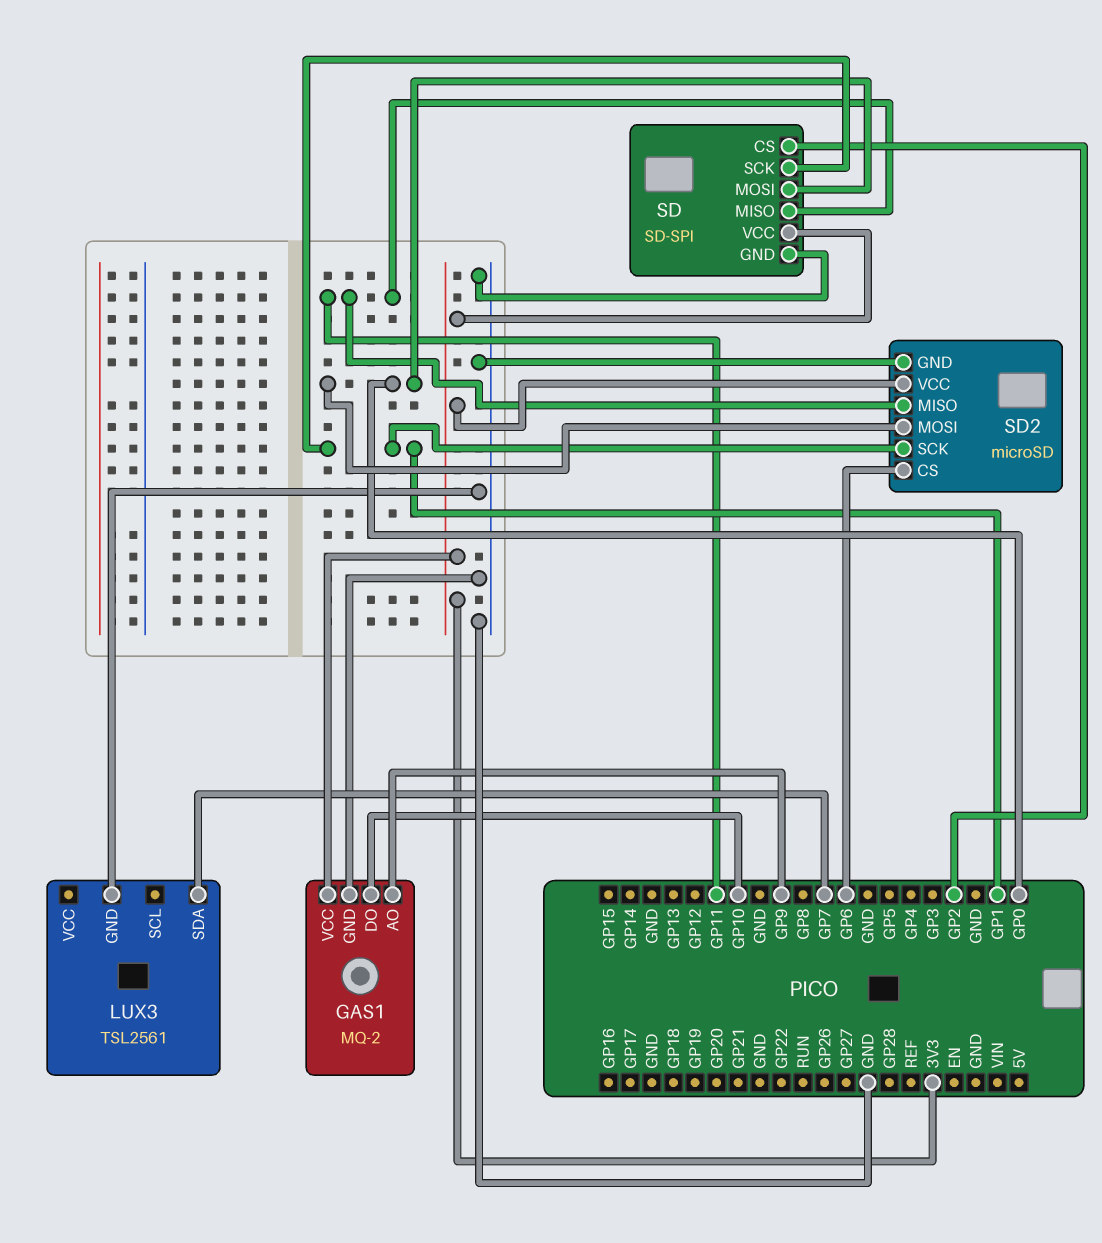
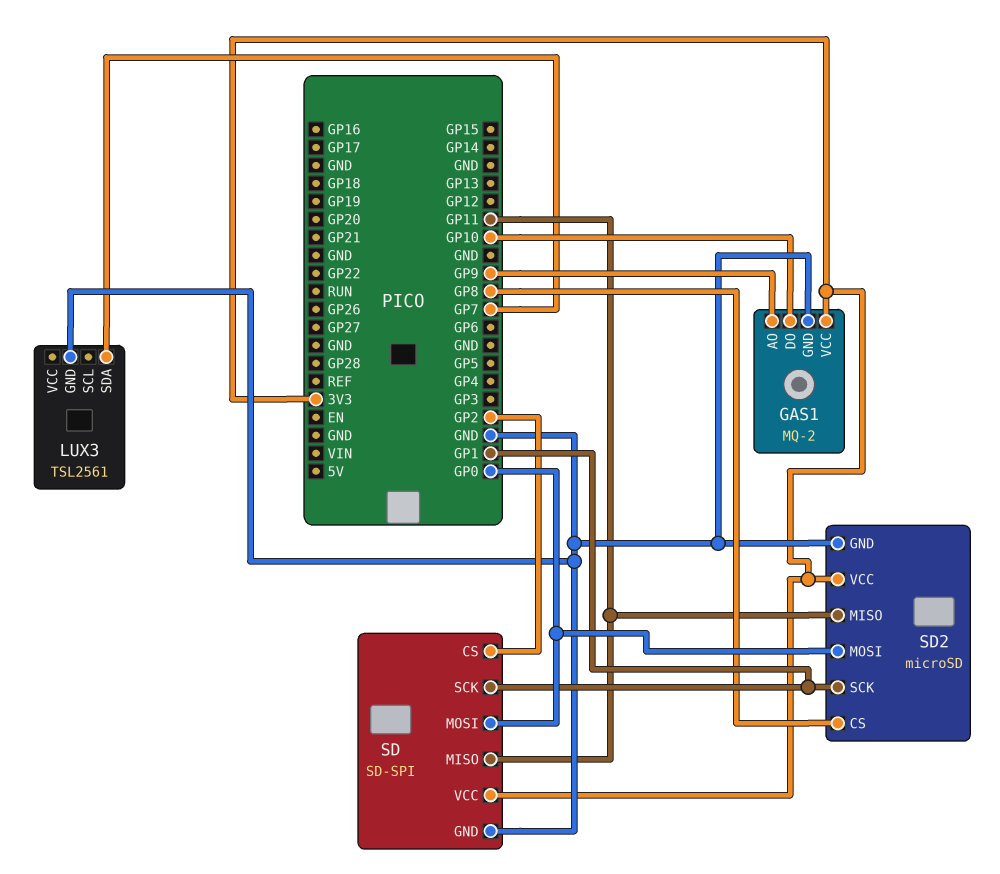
SD2 pin CS: GP6 -> GP8

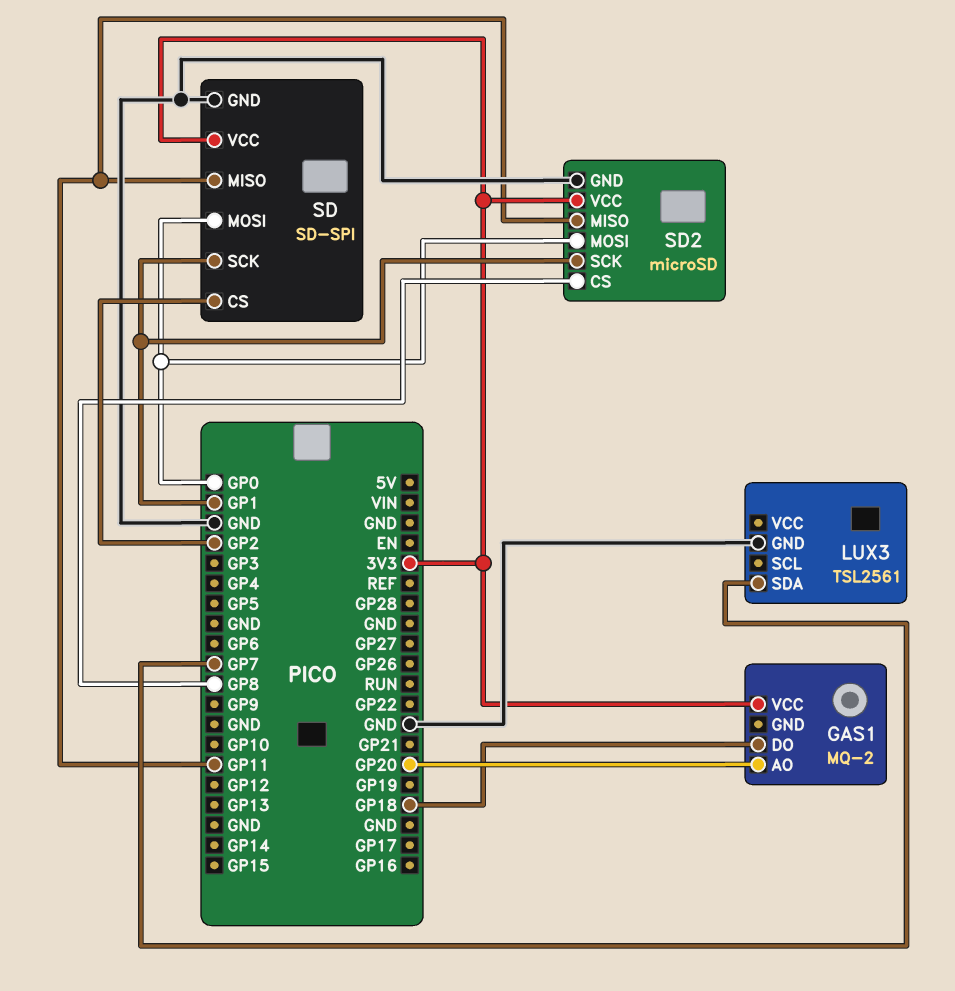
GAS1 pin AO: GP9 -> GP20
GAS1 pin DO: GP10 -> GP18
GAS1 pin GND: GND -> none

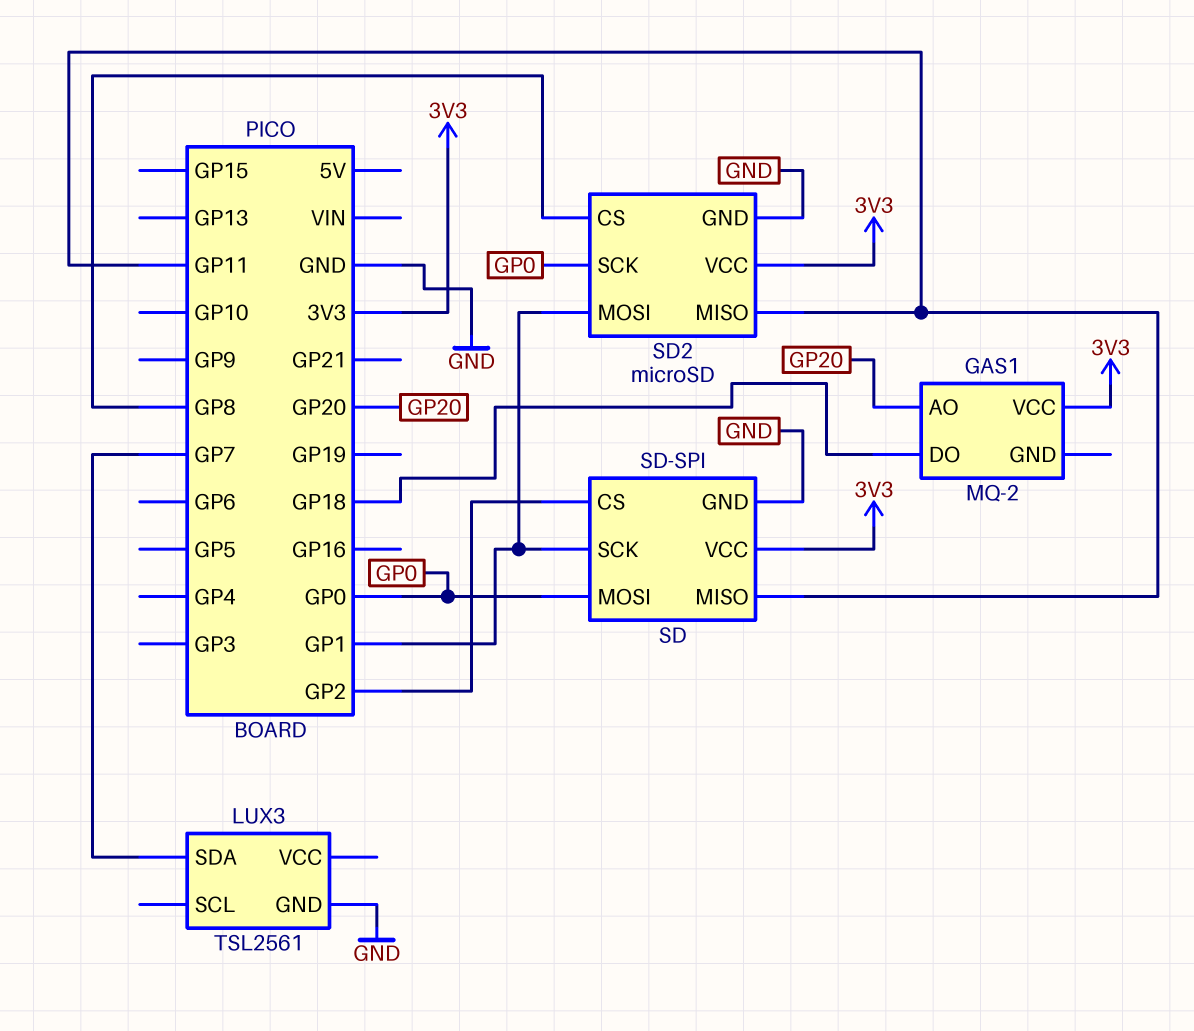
SD2 pin MOSI: GP0 -> GP1
SD2 pin SCK: GP1 -> GP0

